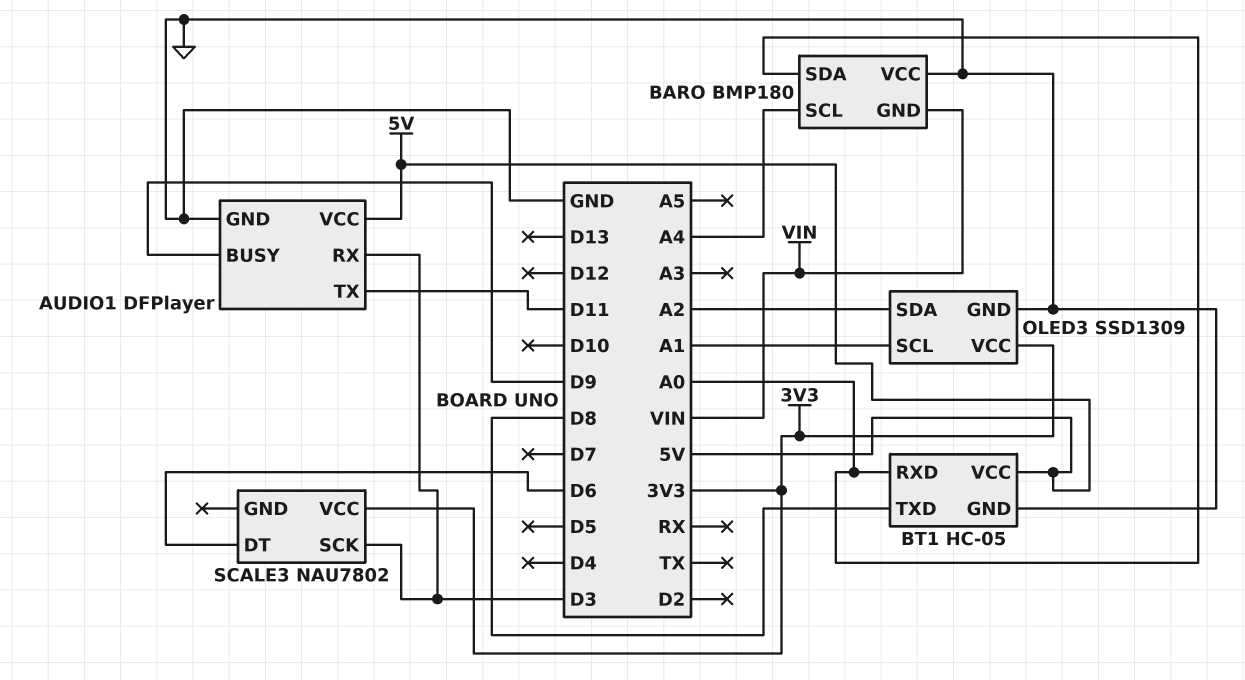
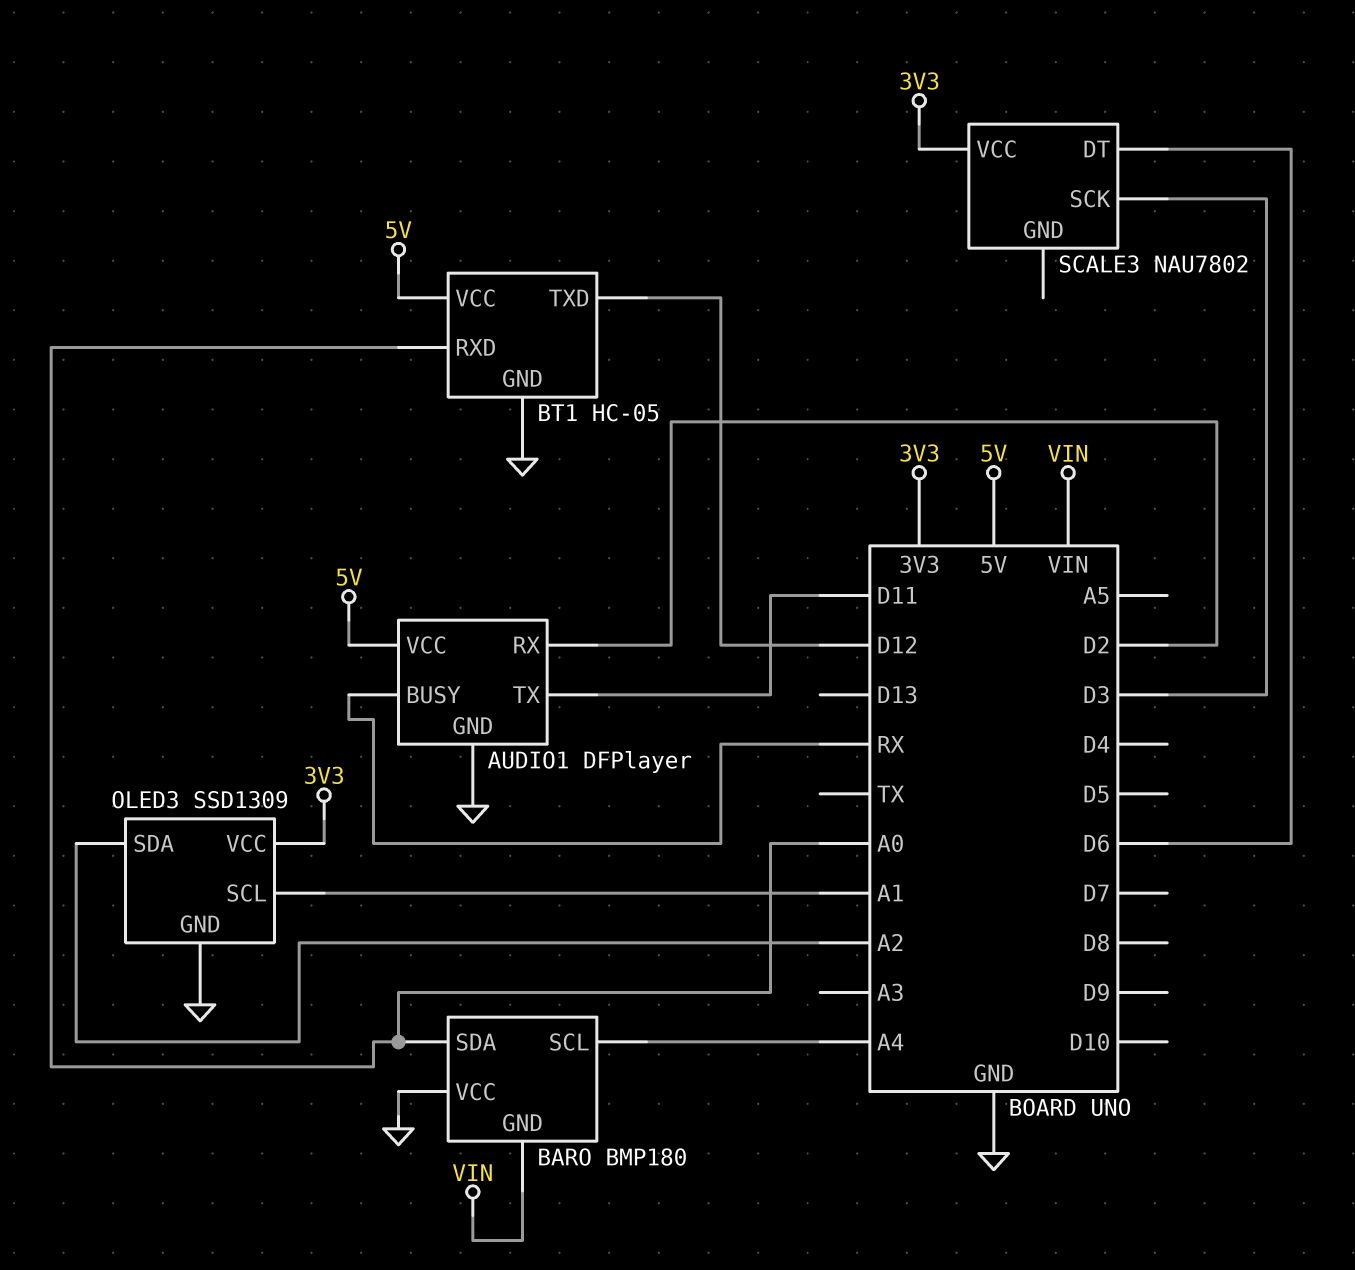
AUDIO1 pin BUSY: D9 -> RX
AUDIO1 pin RX: D3 -> D2
BT1 pin TXD: D8 -> D12

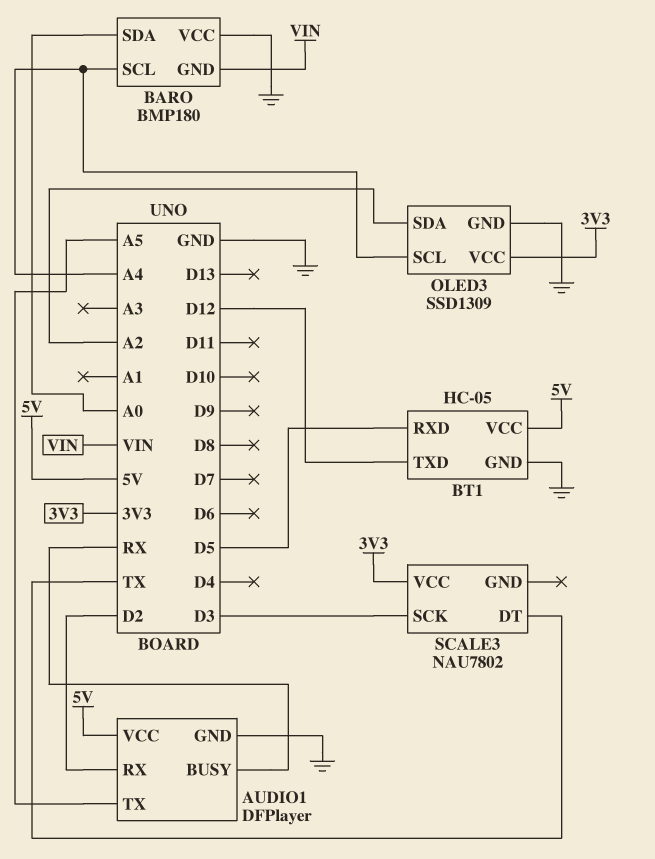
AUDIO1 pin TX: D11 -> A5
BT1 pin RXD: A0 -> D5
OLED3 pin SCL: A1 -> A4
SCALE3 pin DT: D6 -> TX

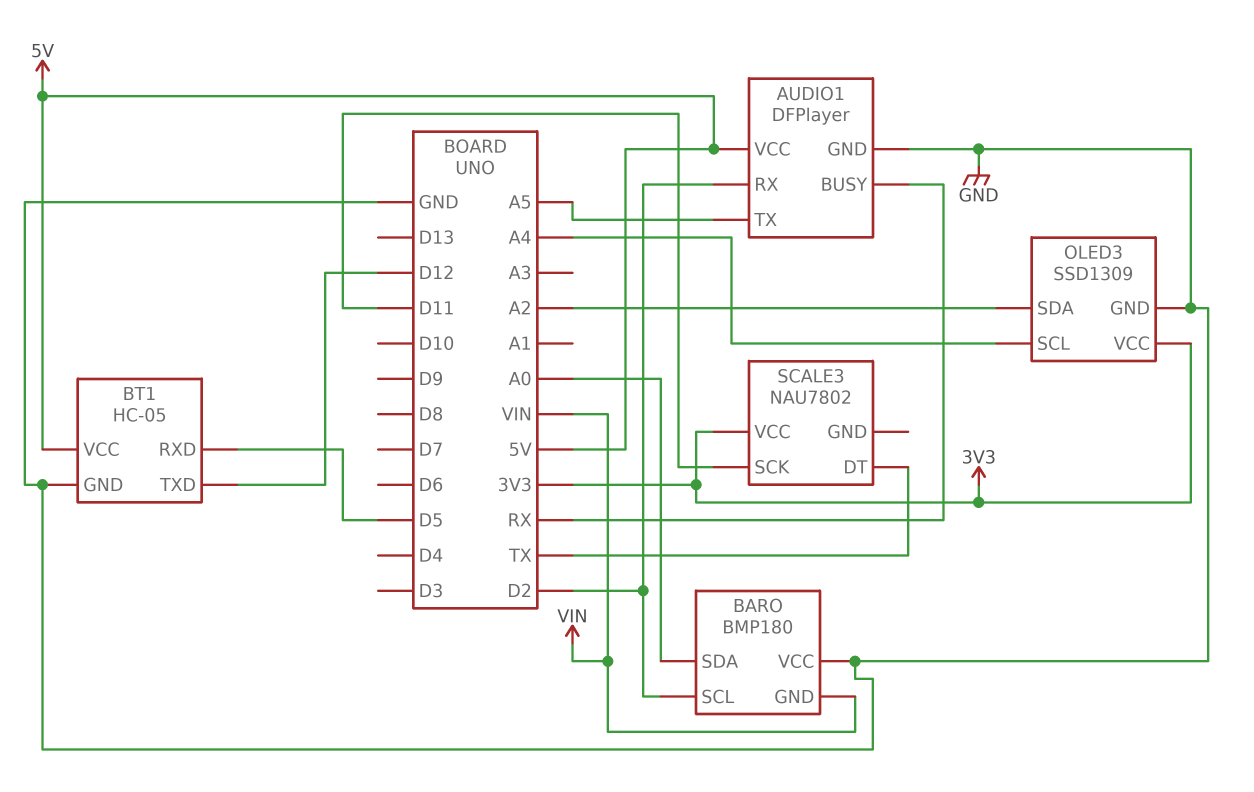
BARO pin SCL: A4 -> D2
SCALE3 pin SCK: D3 -> D11

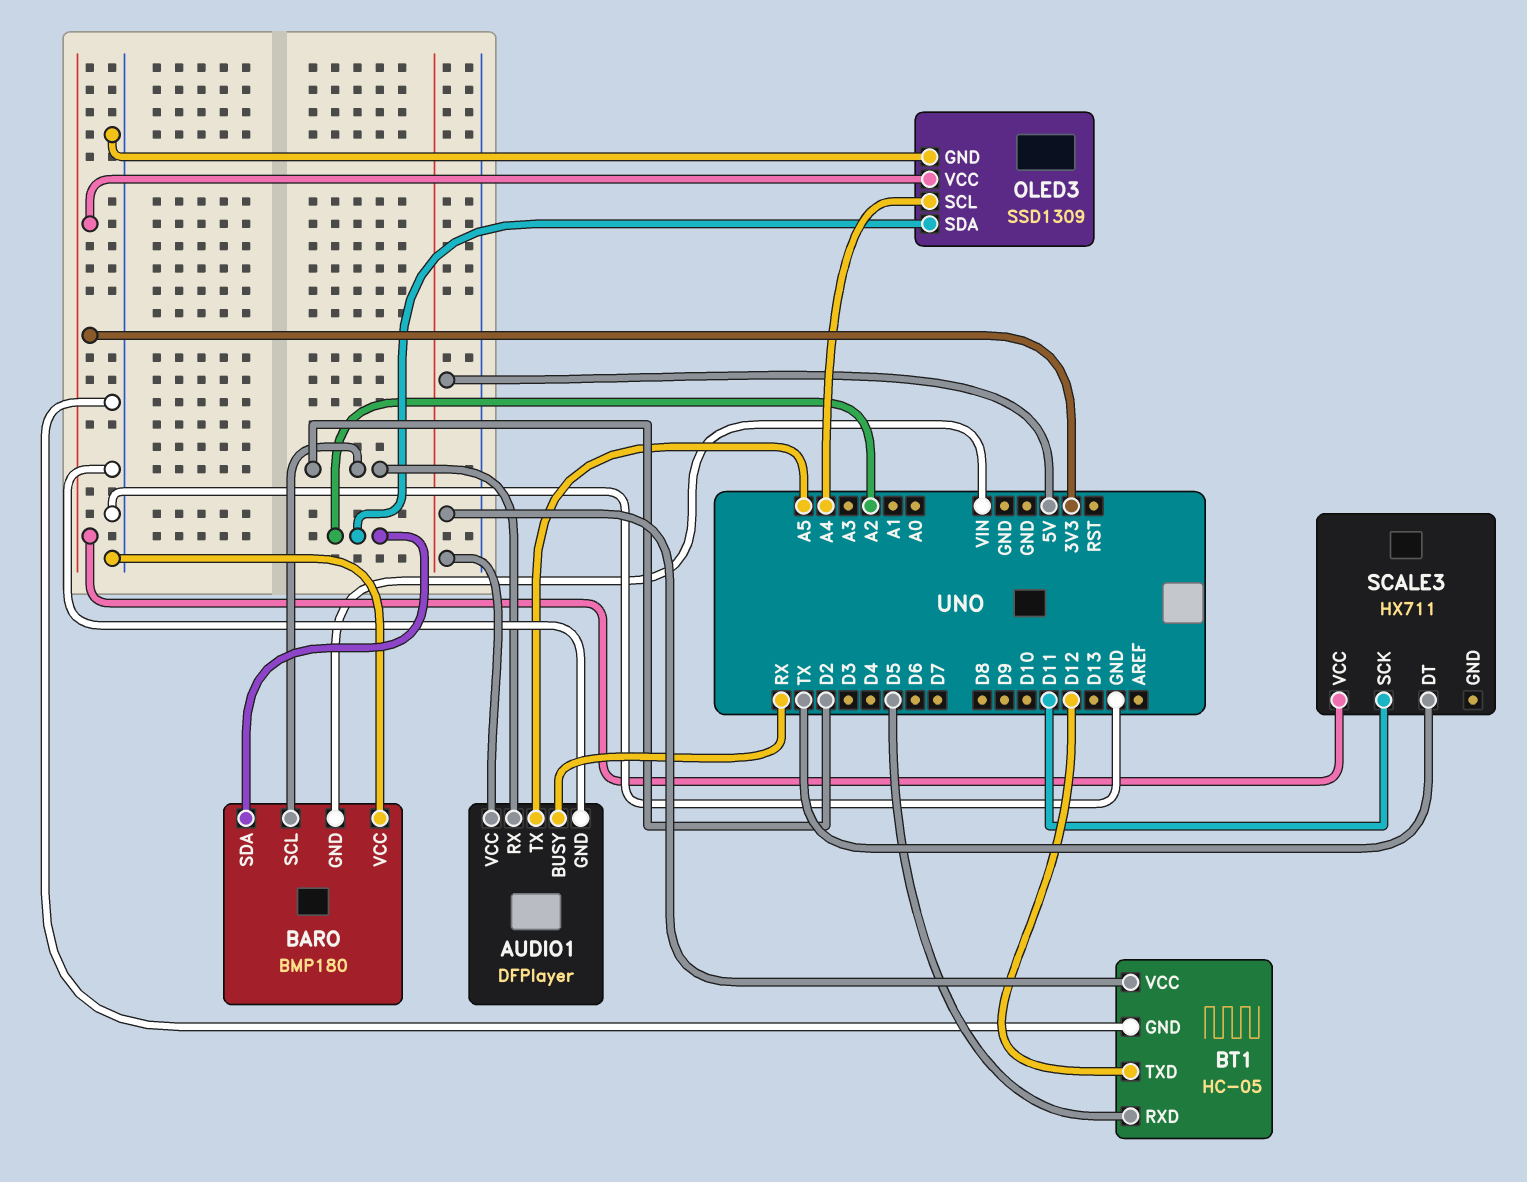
BARO pin SDA: A0 -> A2
SCALE3: NAU7802 -> HX711

